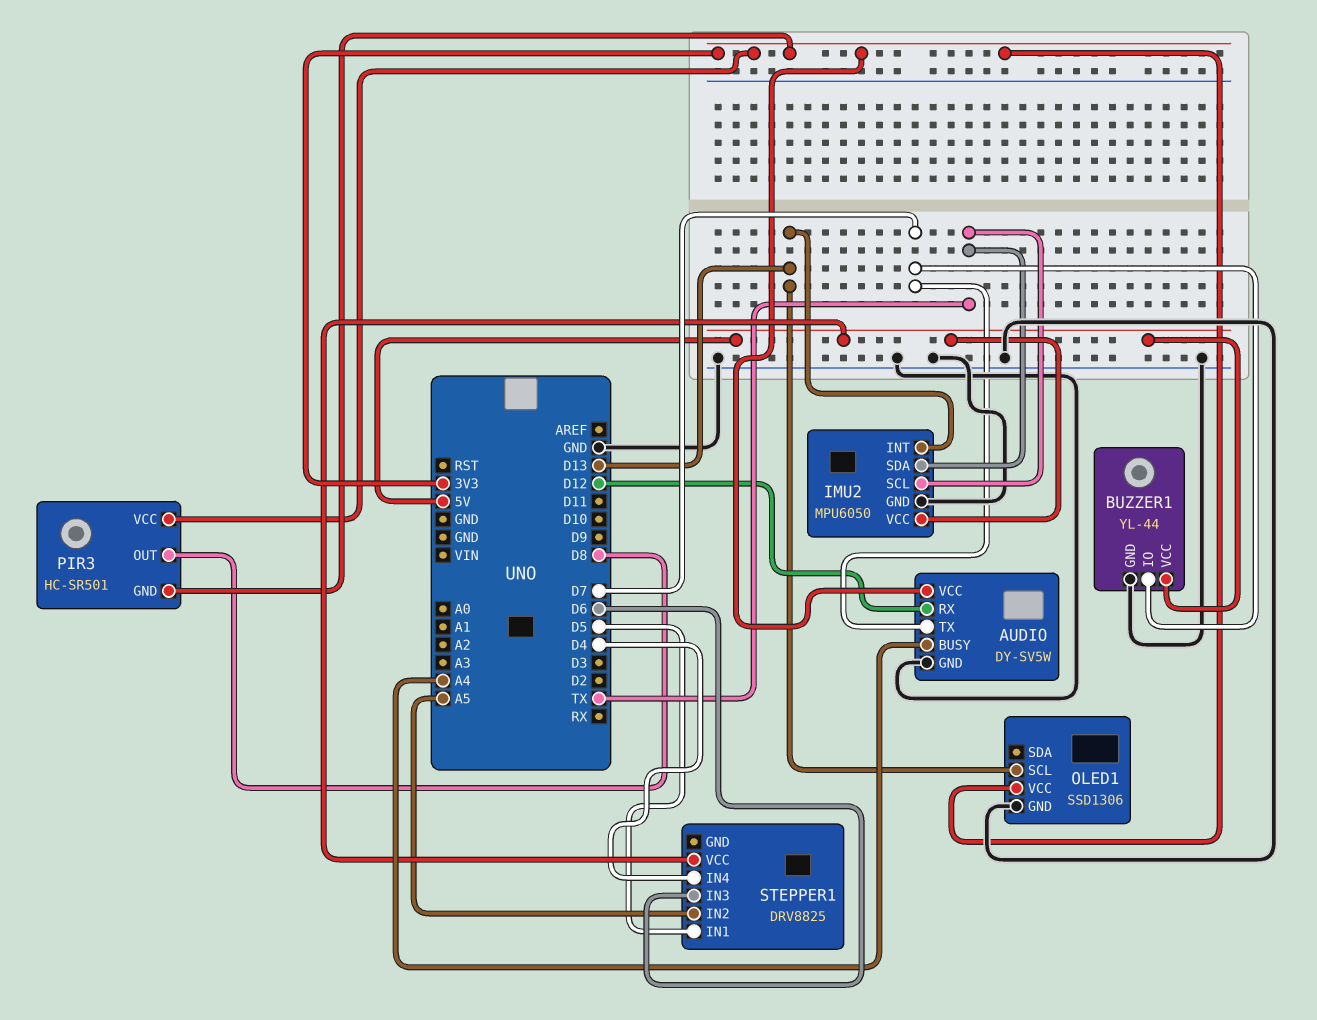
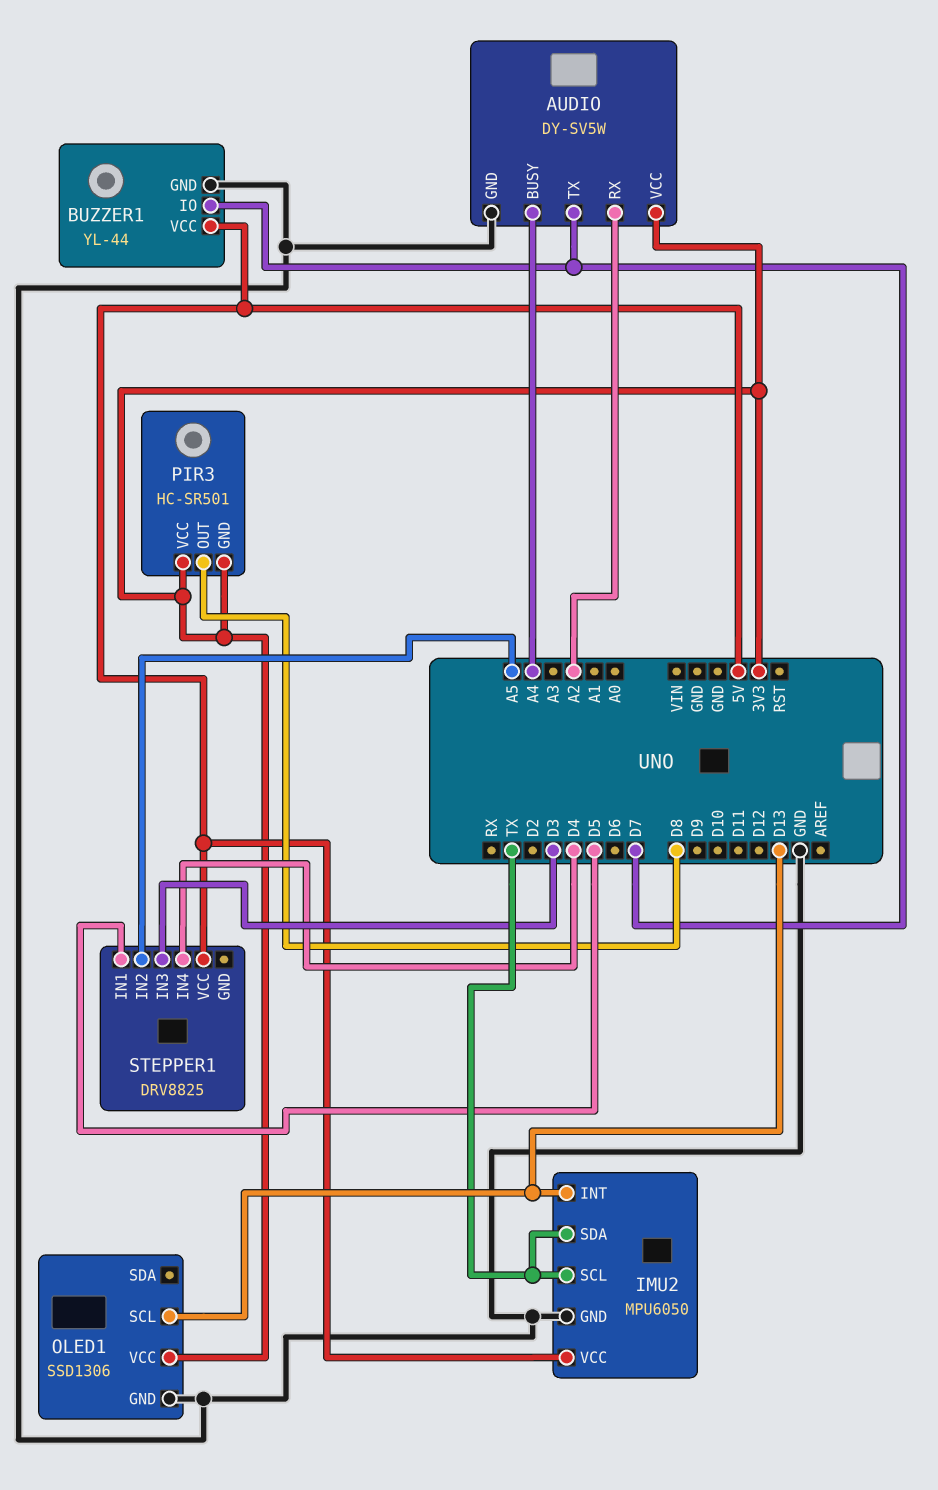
AUDIO pin RX: D12 -> A2
STEPPER1 pin IN3: D6 -> D3

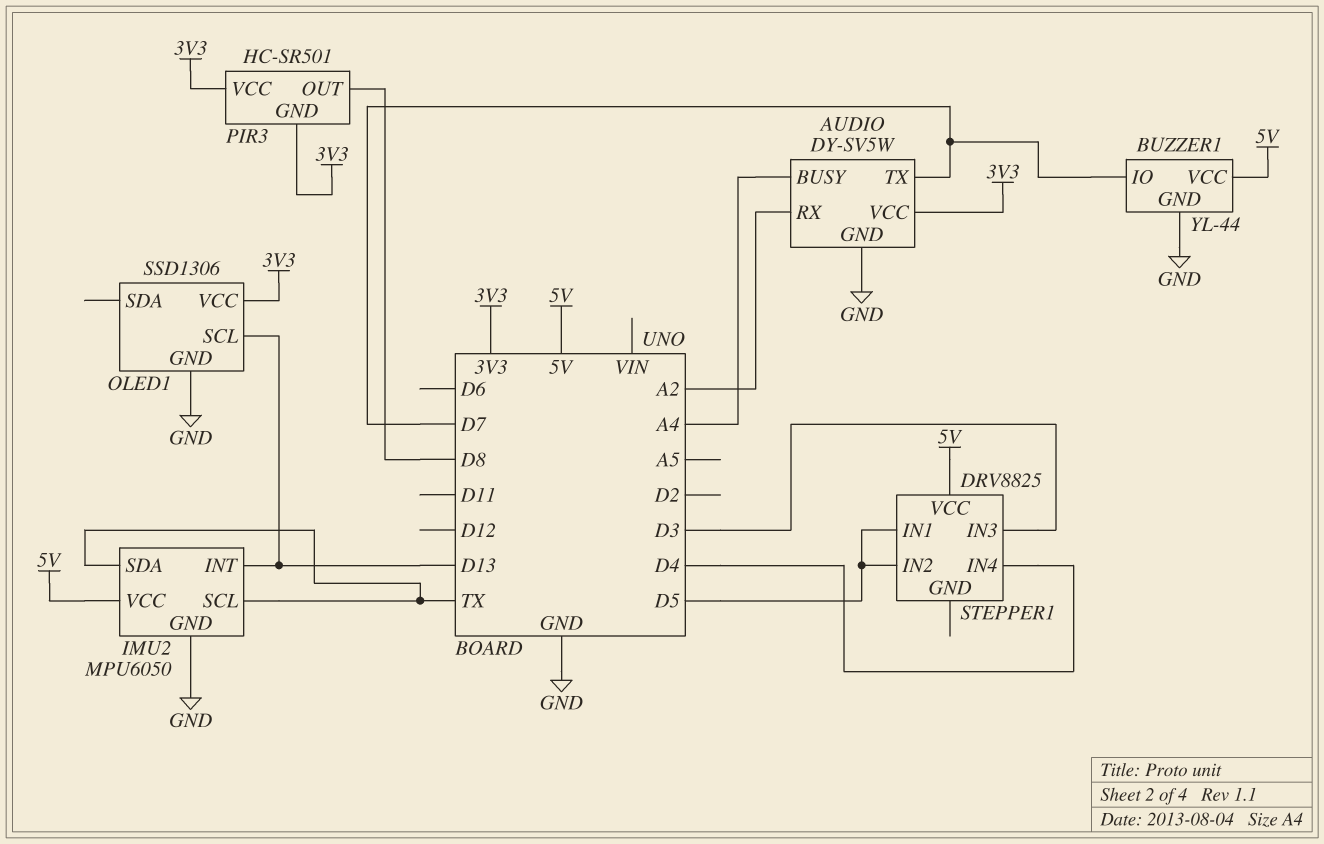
STEPPER1 pin IN2: A5 -> D5

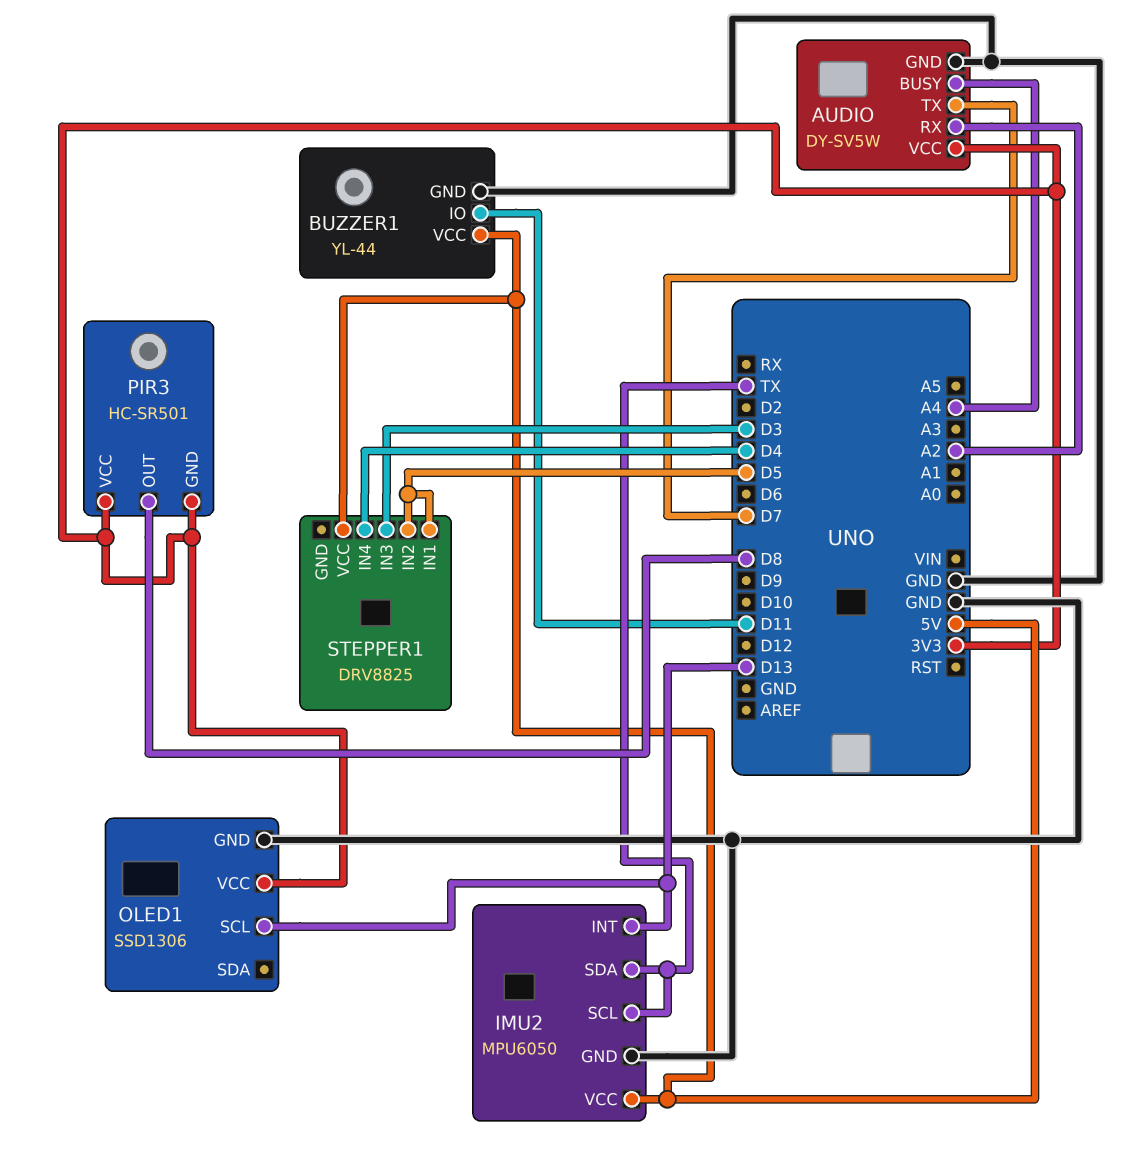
BUZZER1 pin IO: D7 -> D11

